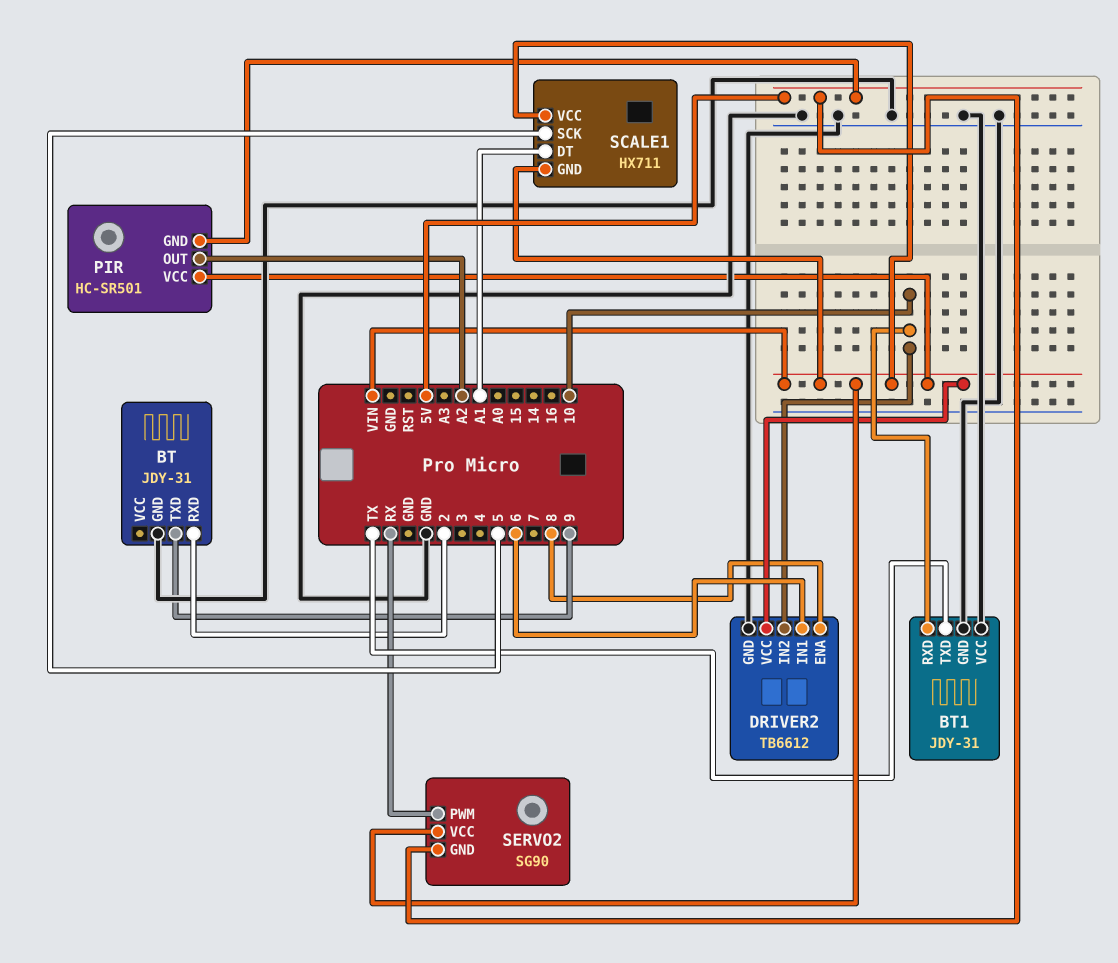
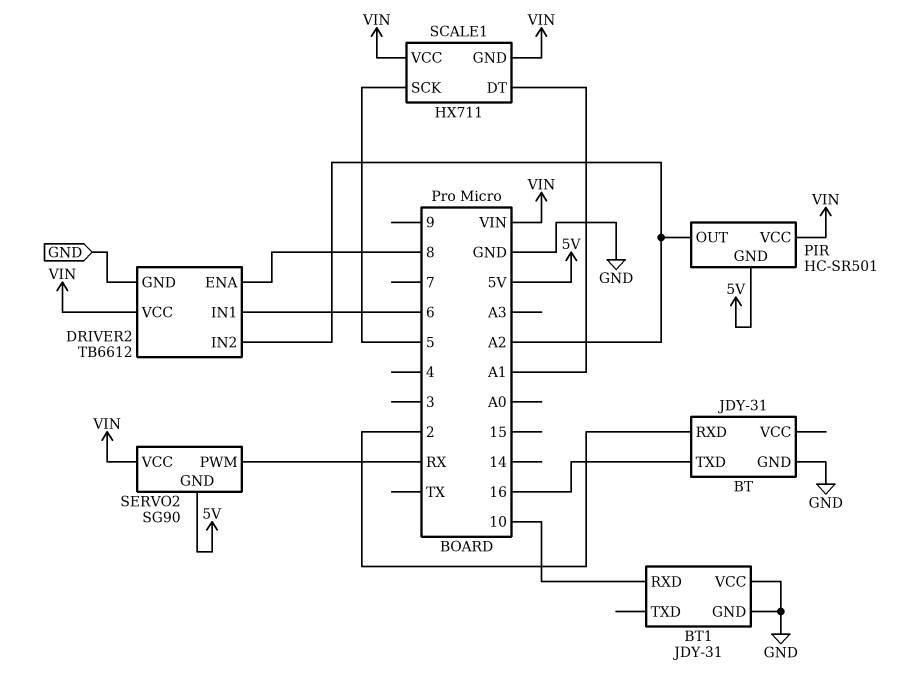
BT pin TXD: 9 -> 16
BT1 pin TXD: TX -> none
DRIVER2 pin IN2: 10 -> A2

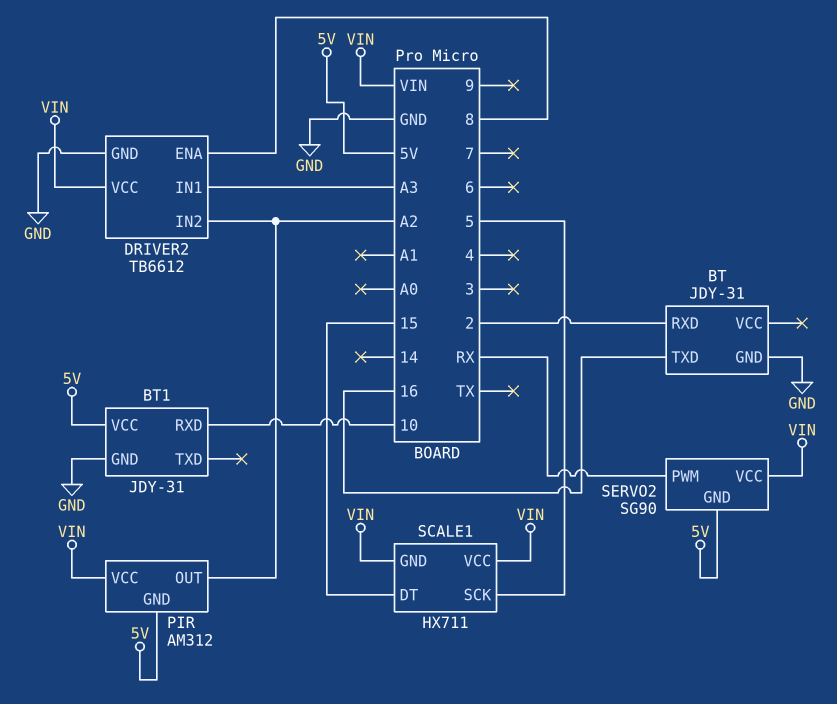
BT1 pin VCC: GND -> 5V
DRIVER2 pin IN1: 6 -> A3
PIR: HC-SR501 -> AM312
SCALE1 pin DT: A1 -> 15

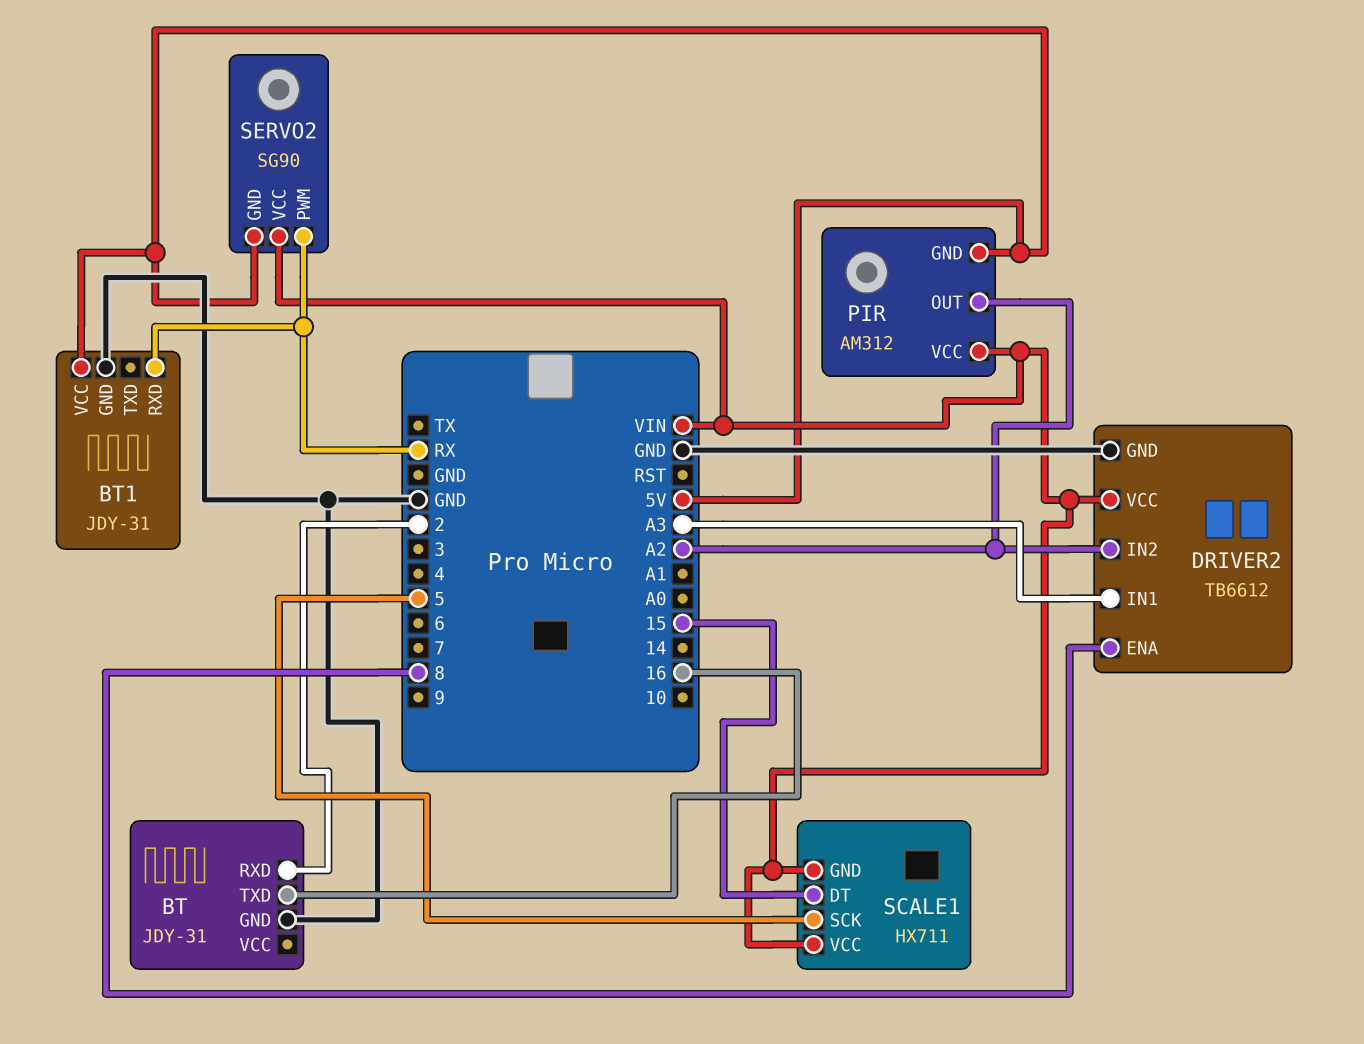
BT1 pin RXD: 10 -> RX

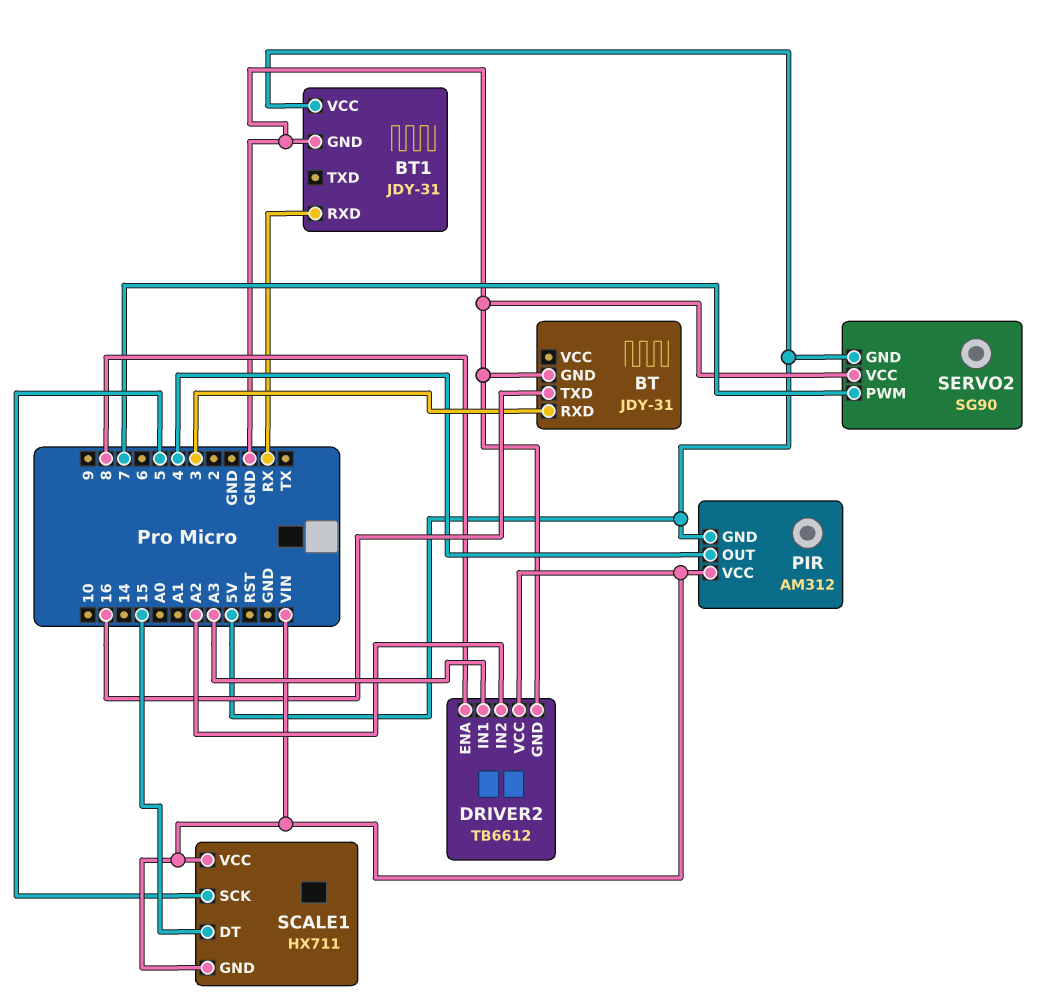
BT pin RXD: 2 -> 3
PIR pin OUT: A2 -> 4
SERVO2 pin PWM: RX -> 7
SERVO2 pin VCC: VIN -> GND

